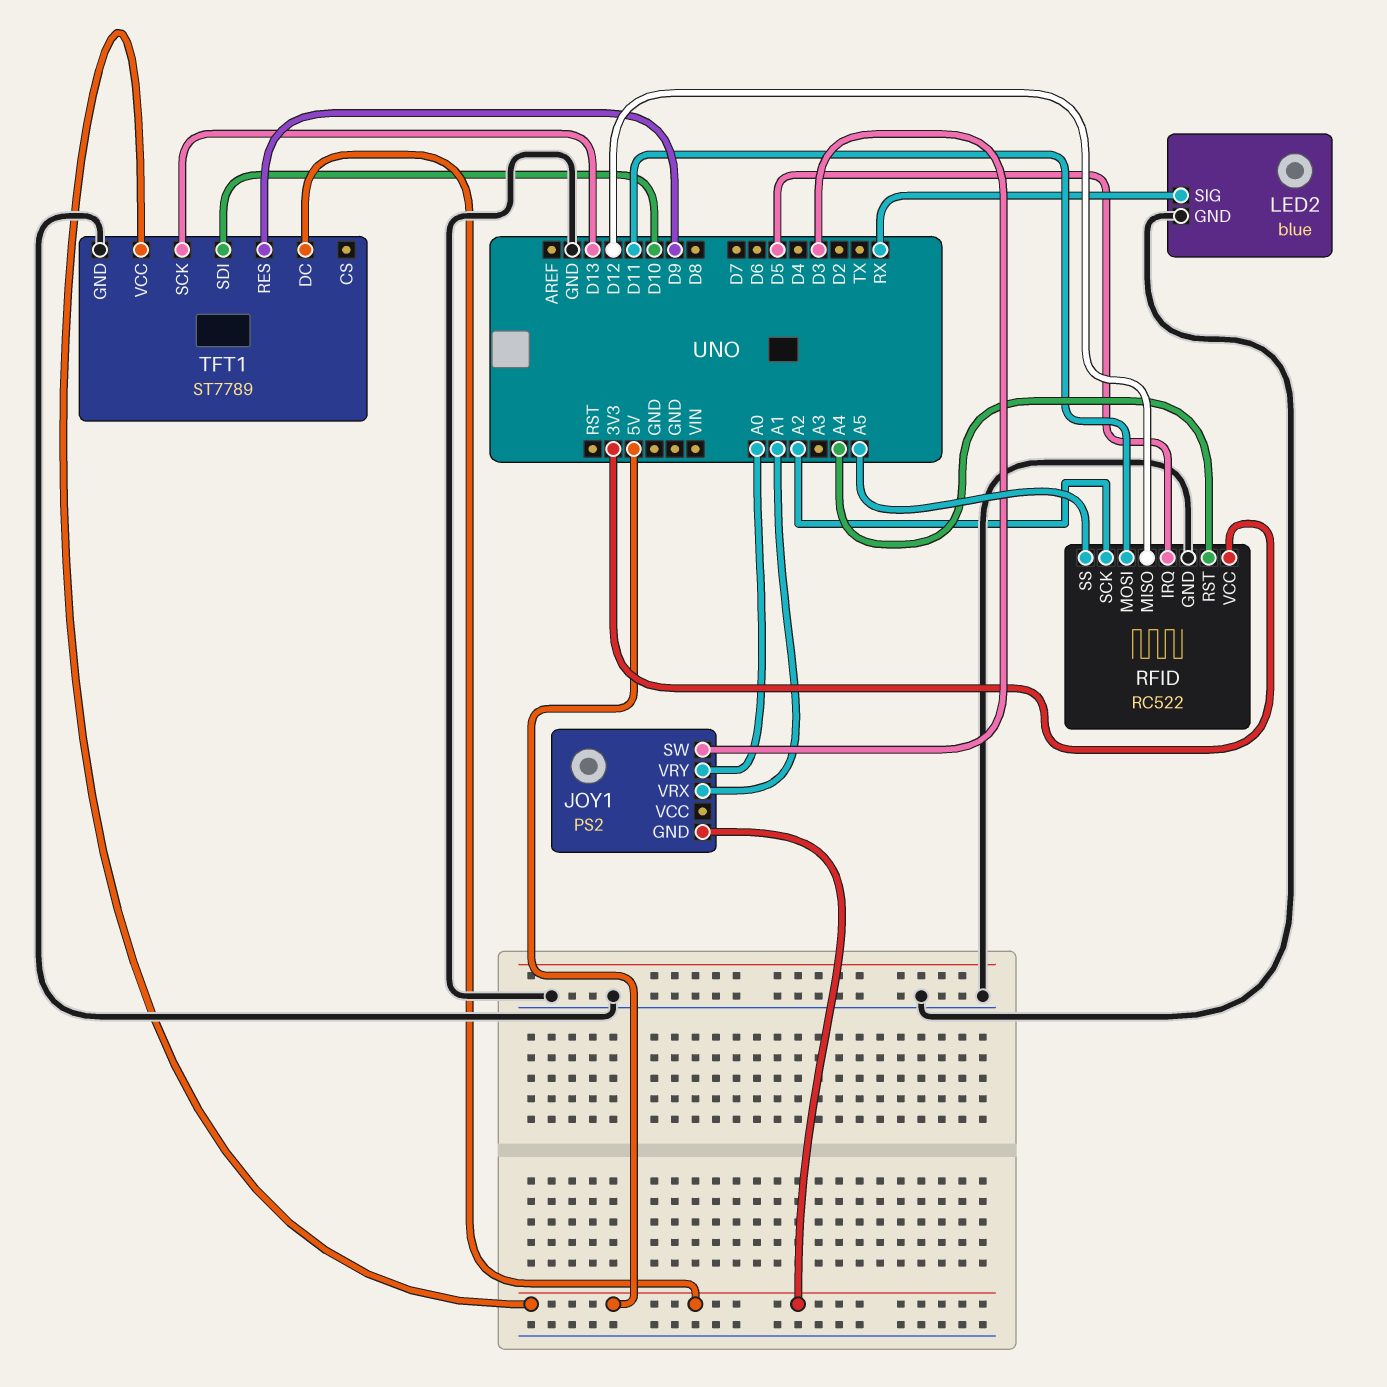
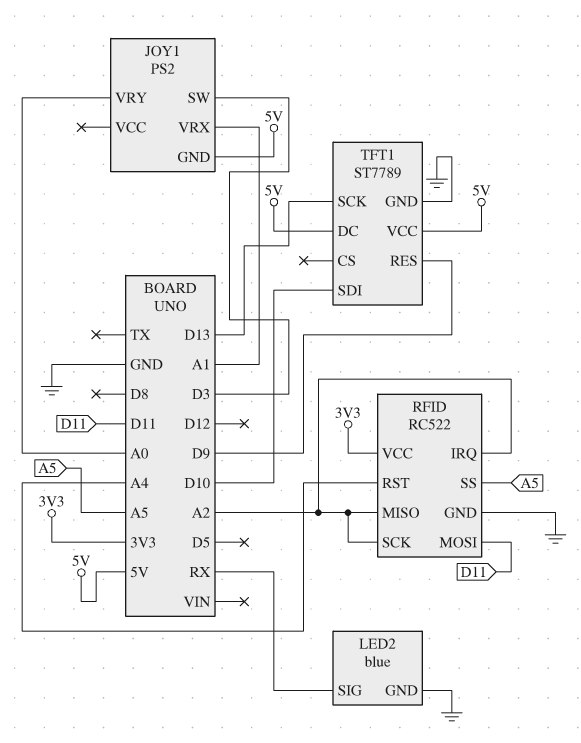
RFID pin IRQ: D5 -> A2
RFID pin MISO: D12 -> A2

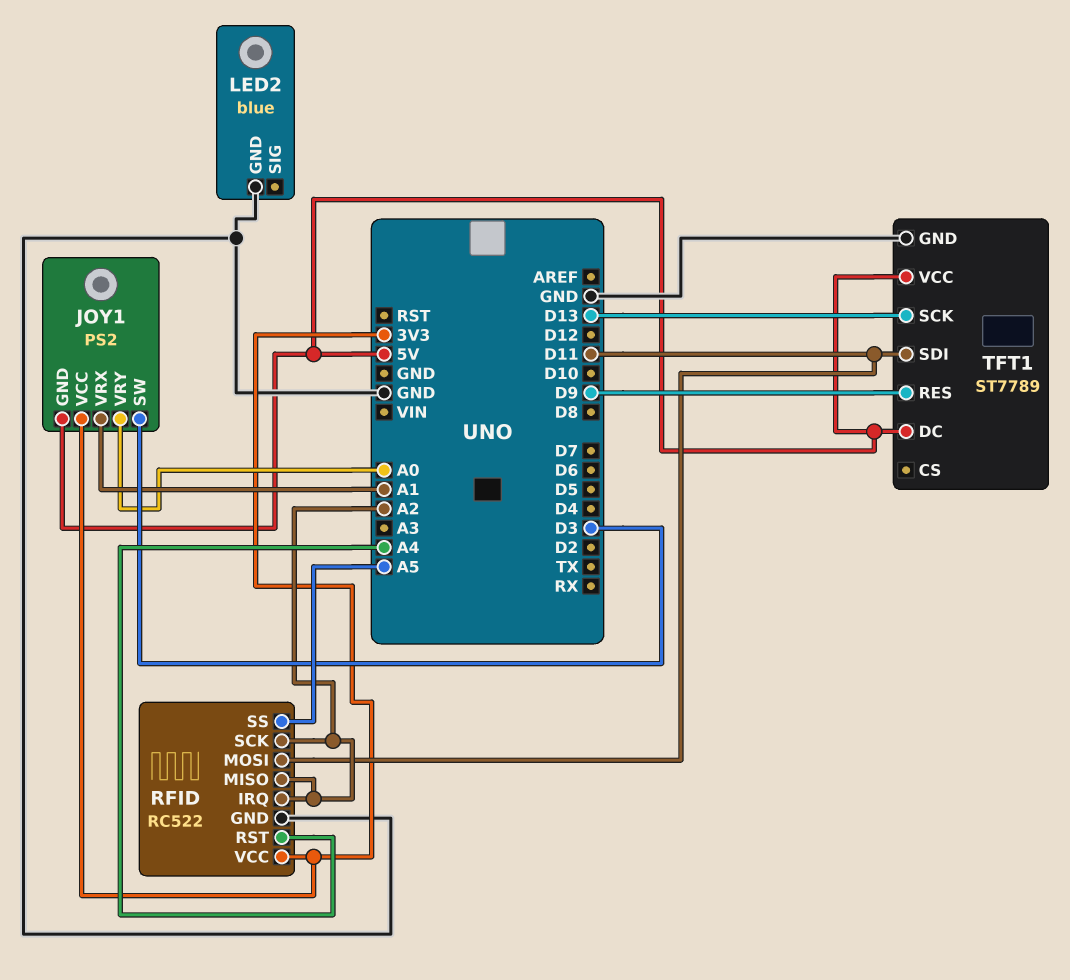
JOY1 pin VCC: none -> 3V3
LED2 pin SIG: RX -> none
TFT1 pin SDI: D10 -> D11

